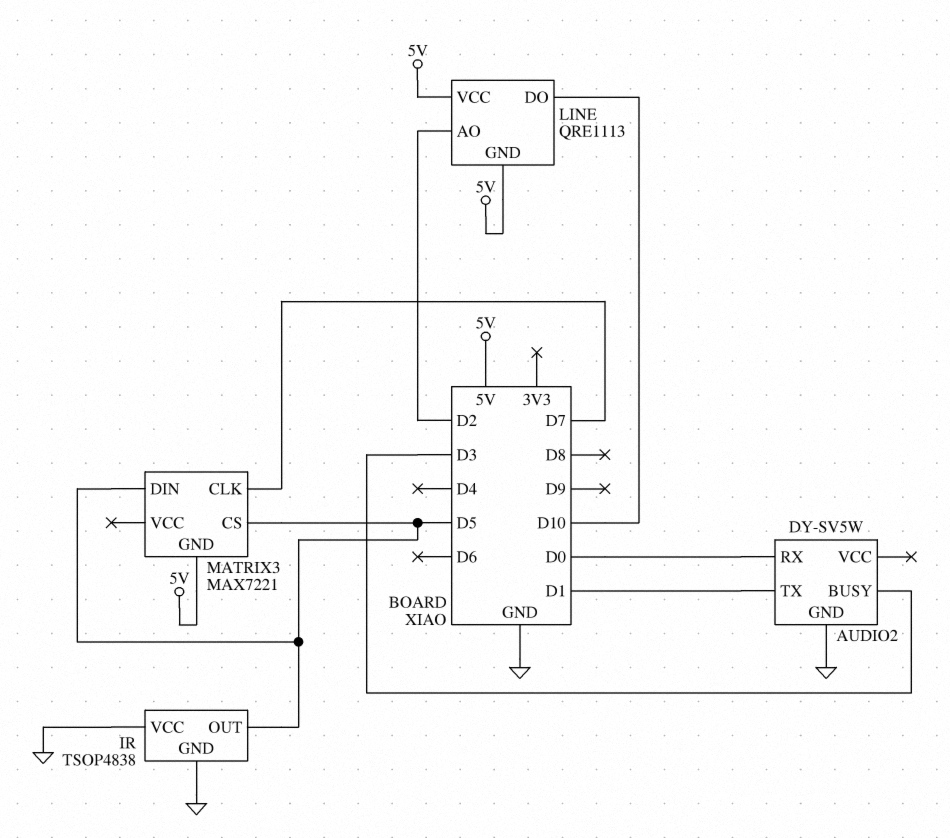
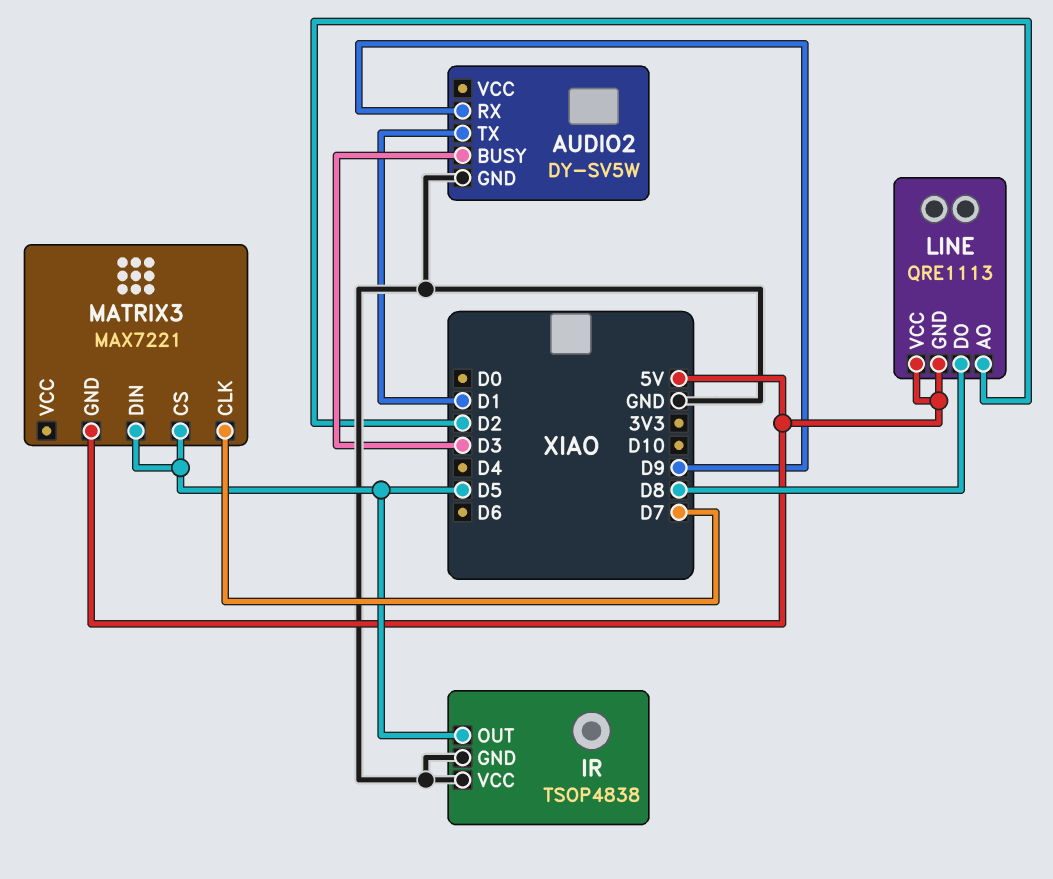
AUDIO2 pin RX: D0 -> D9
LINE pin DO: D10 -> D8

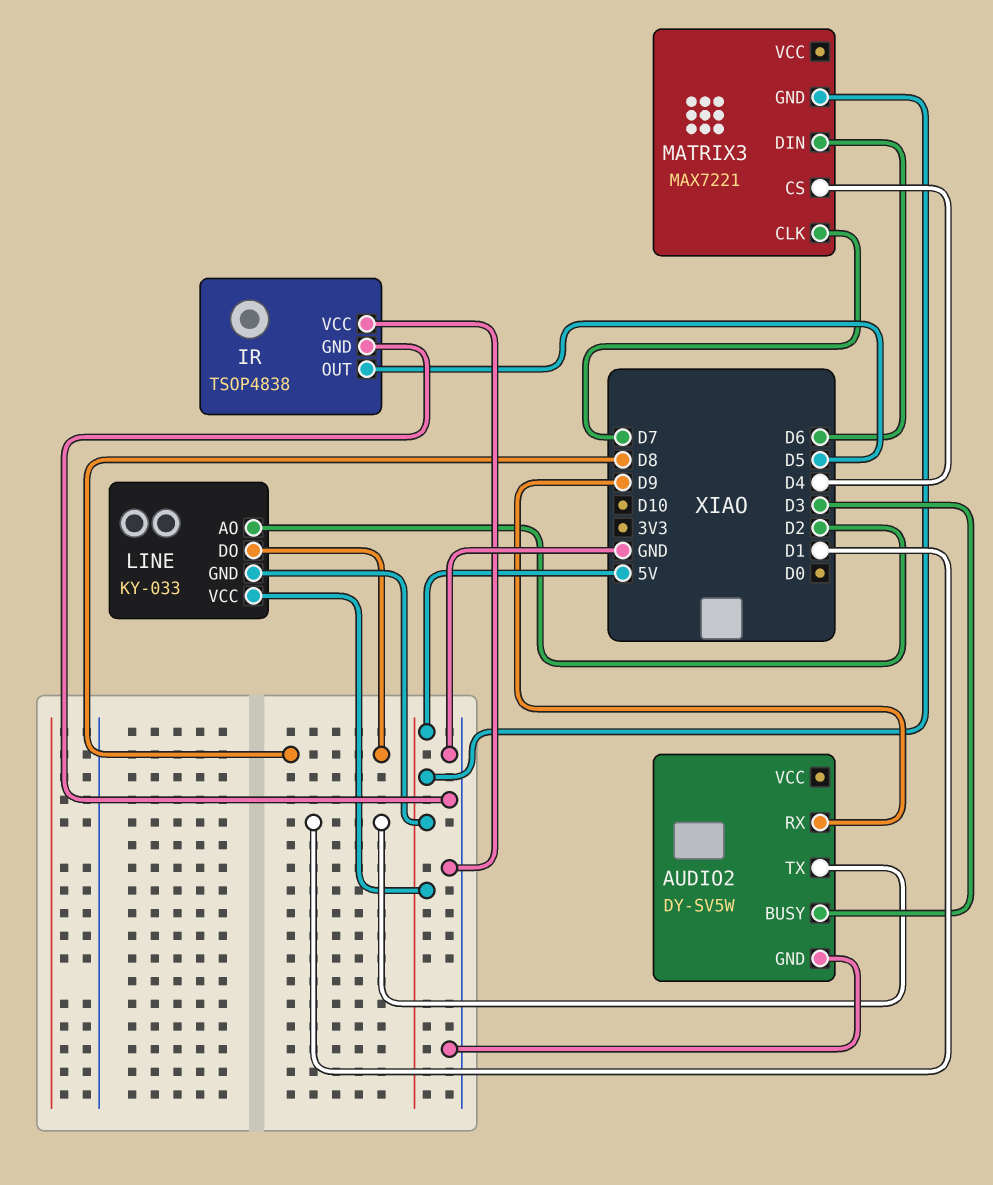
LINE: QRE1113 -> KY-033
MATRIX3 pin CS: D5 -> D4
MATRIX3 pin DIN: D5 -> D6

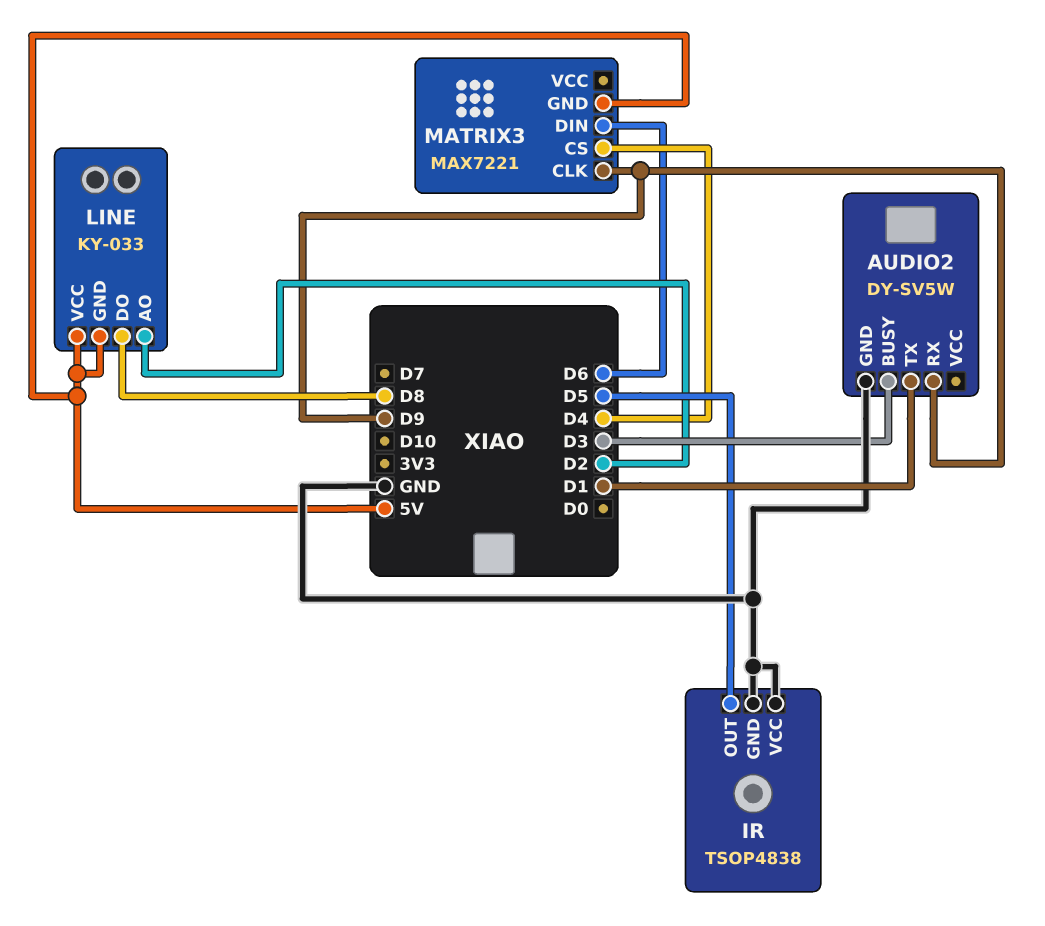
MATRIX3 pin CLK: D7 -> D9

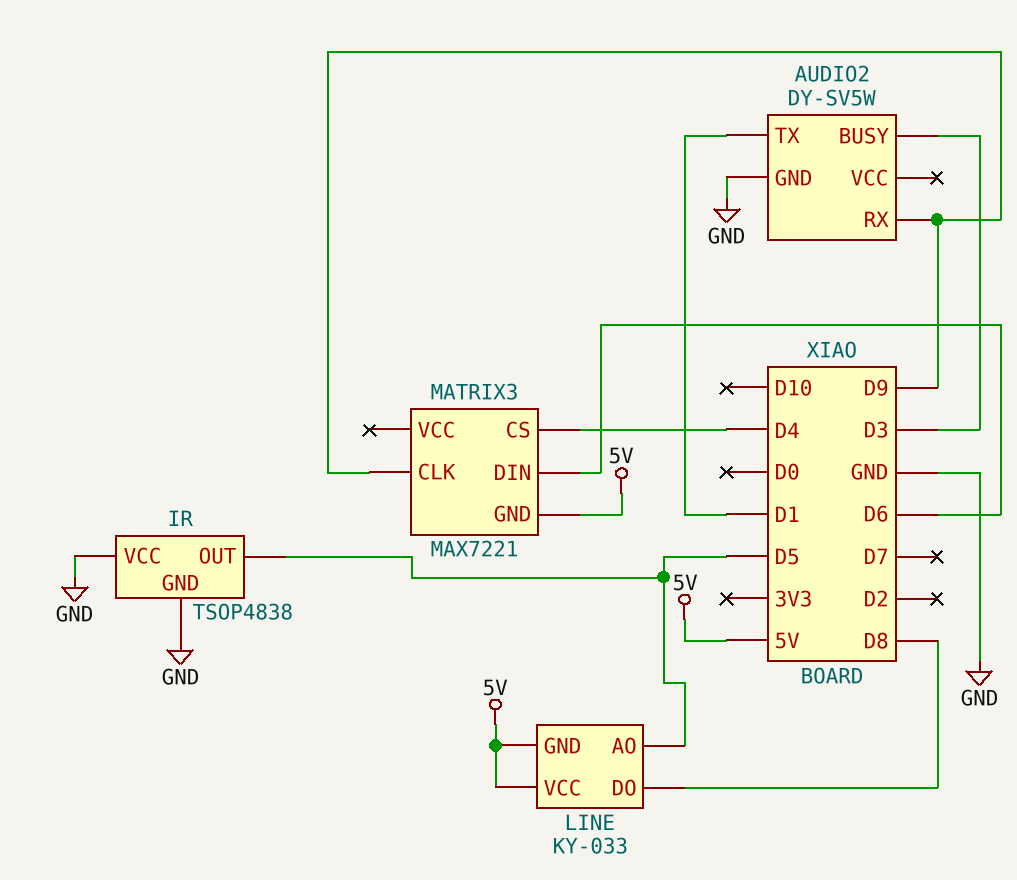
LINE pin AO: D2 -> D5

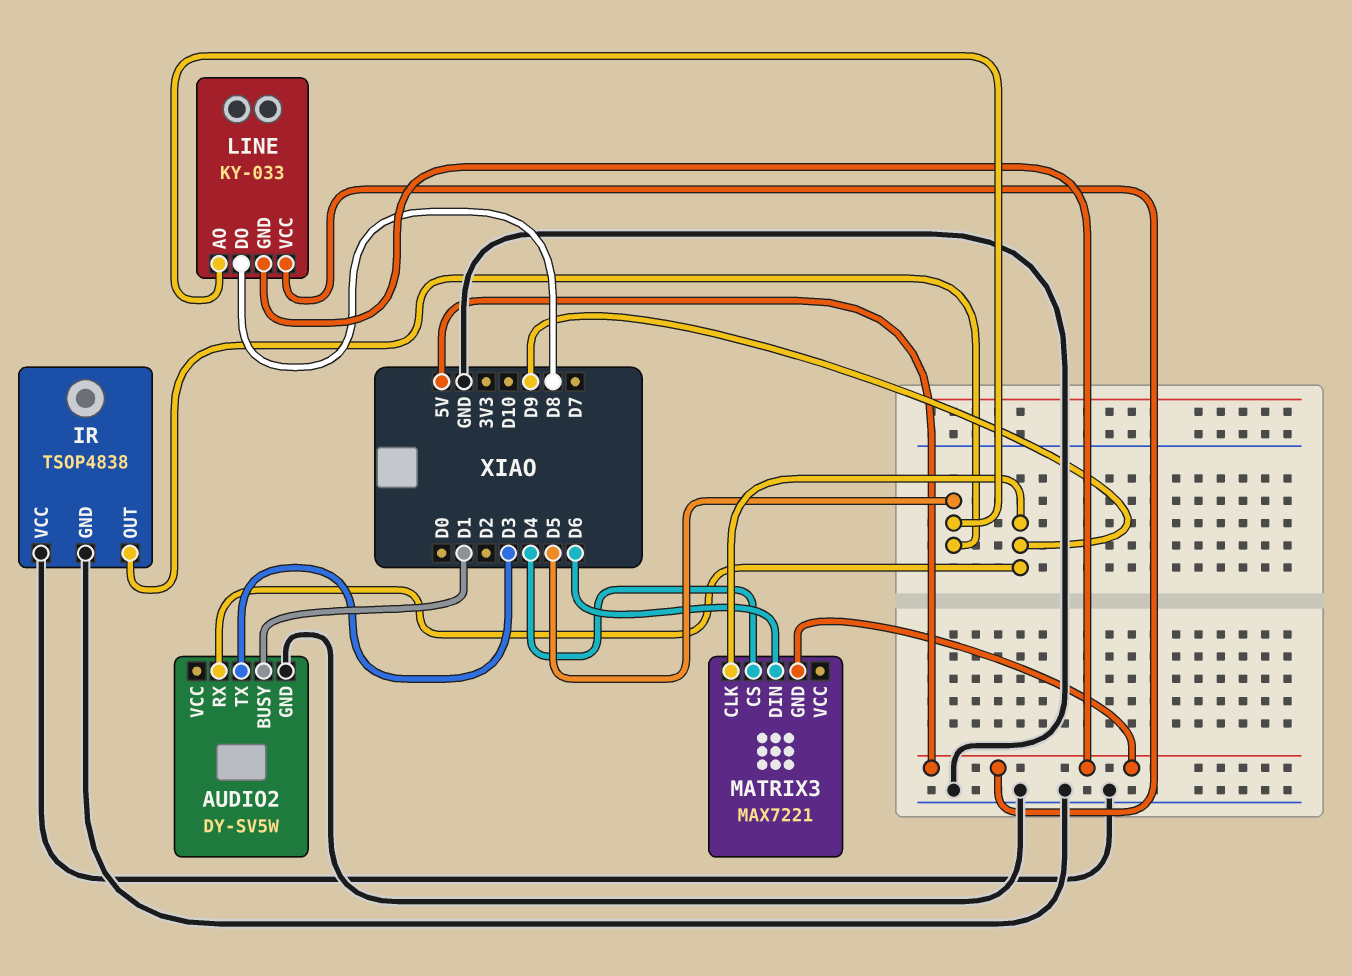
AUDIO2 pin BUSY: D3 -> D1
AUDIO2 pin TX: D1 -> D3

